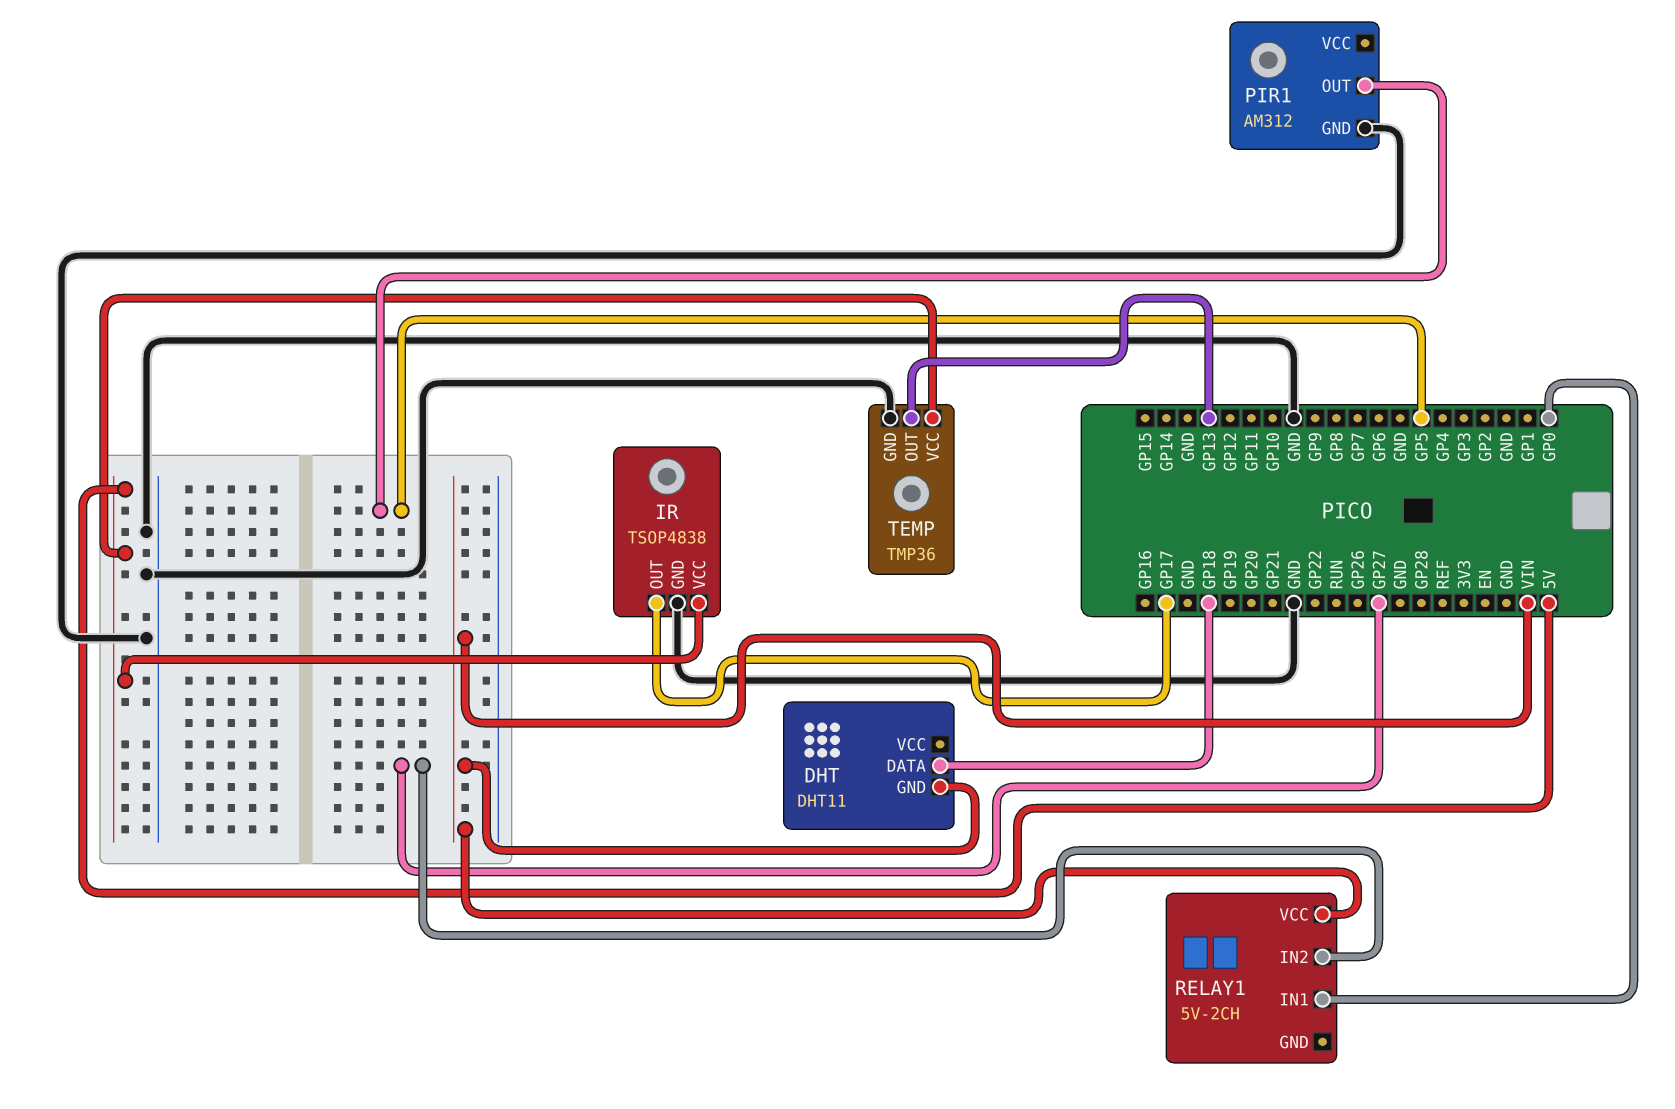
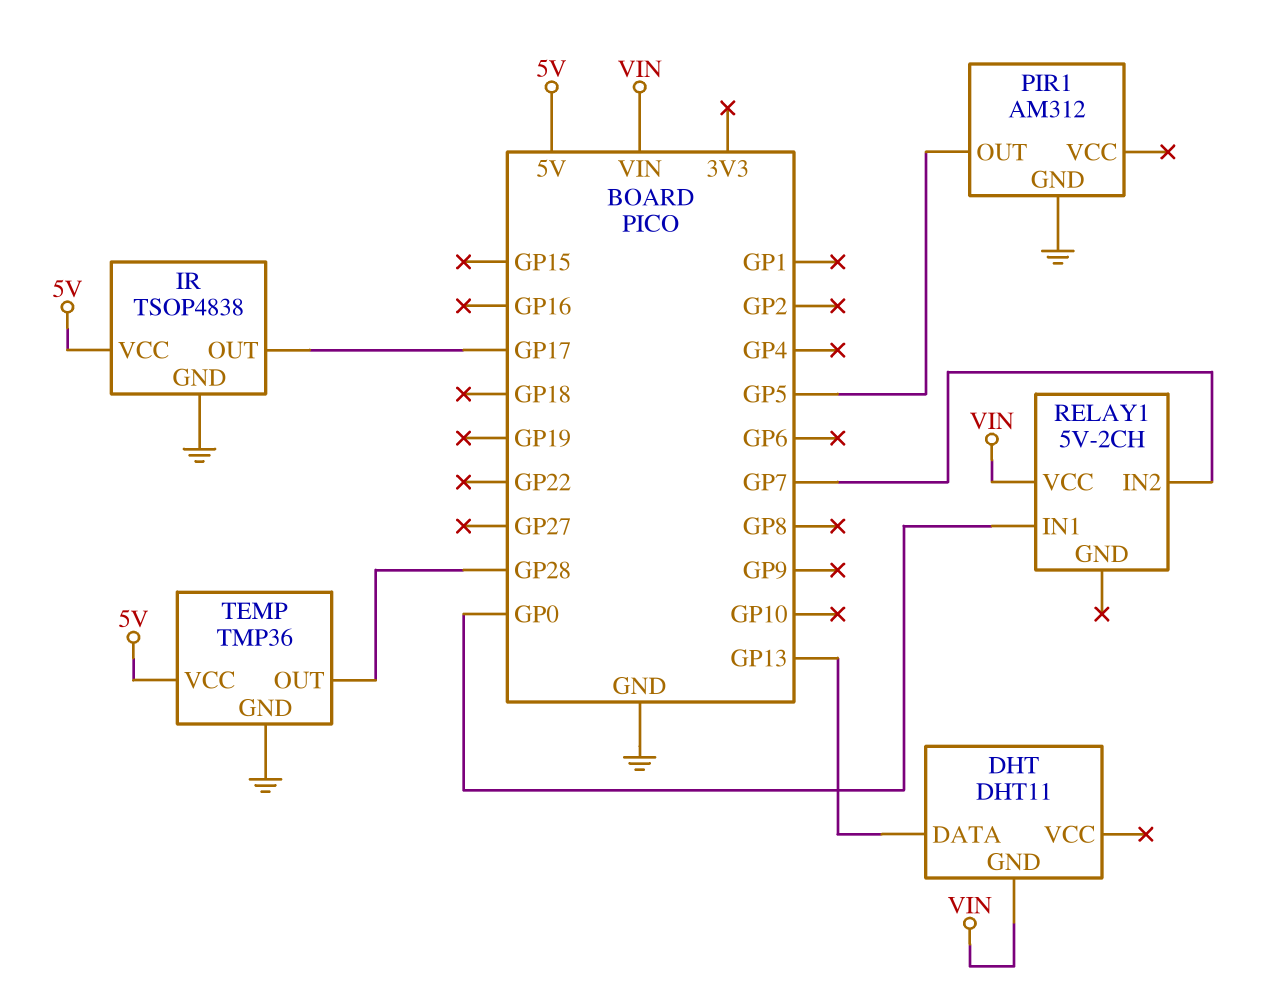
DHT pin DATA: GP18 -> GP13
RELAY1 pin IN2: GP27 -> GP7
TEMP pin OUT: GP13 -> GP28

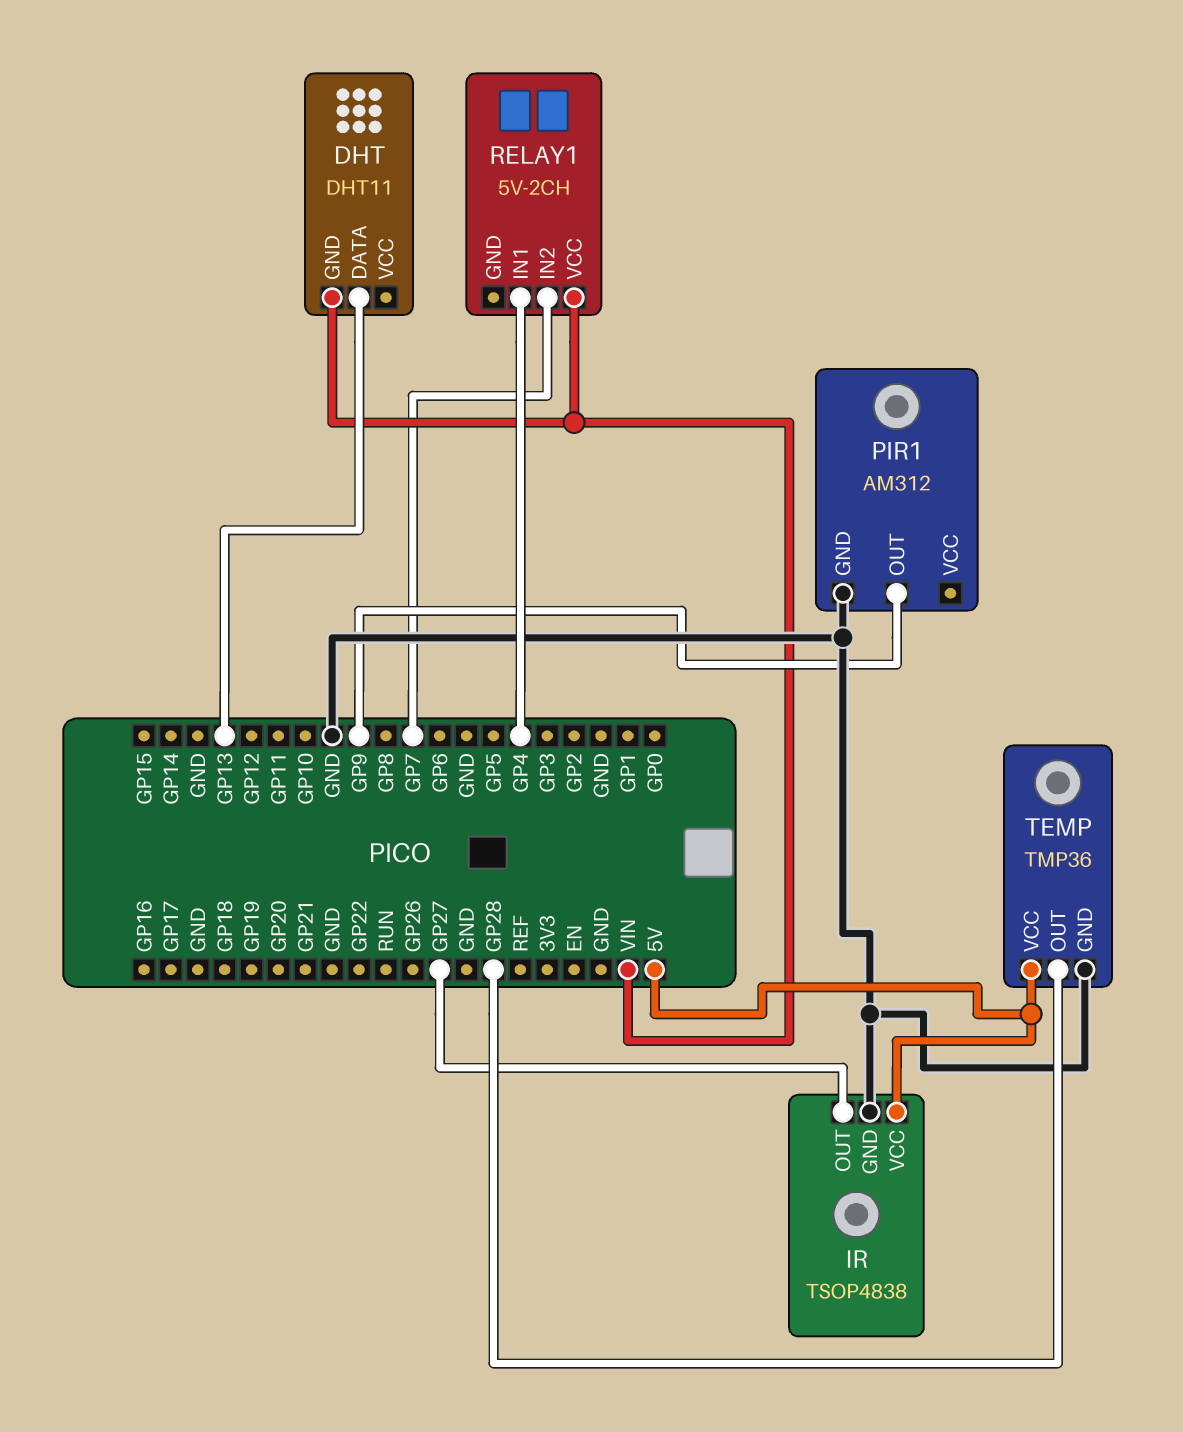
IR pin OUT: GP17 -> GP27
PIR1 pin OUT: GP5 -> GP9
RELAY1 pin IN1: GP0 -> GP4

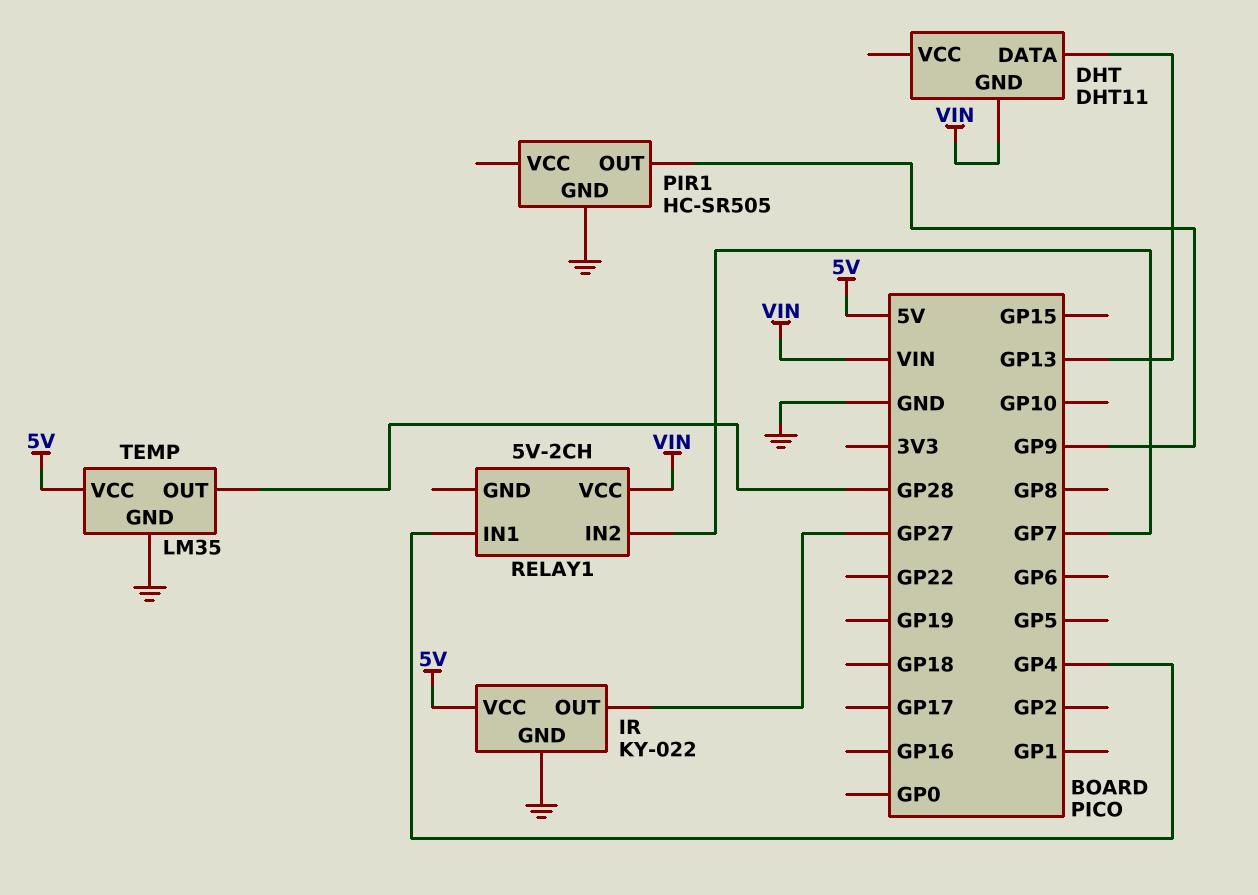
IR: TSOP4838 -> KY-022
PIR1: AM312 -> HC-SR505
TEMP: TMP36 -> LM35

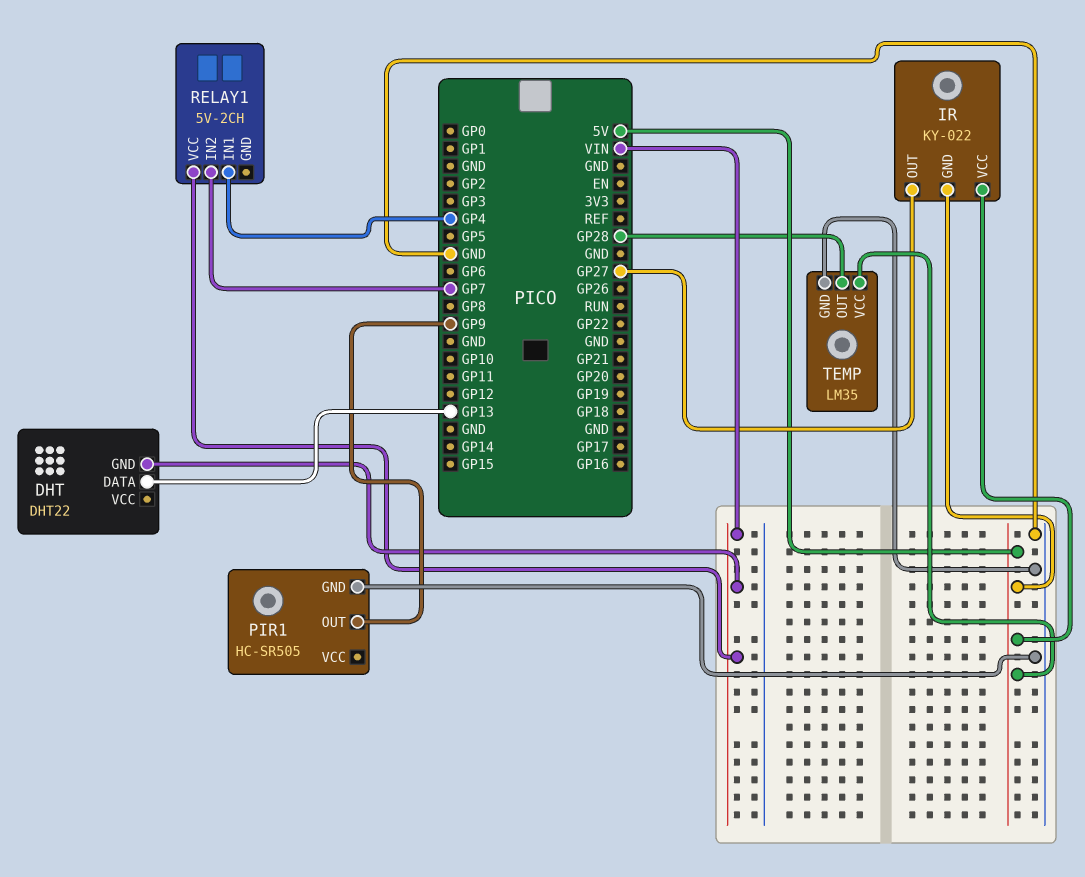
DHT: DHT11 -> DHT22
IR pin GND: GND -> 5V

